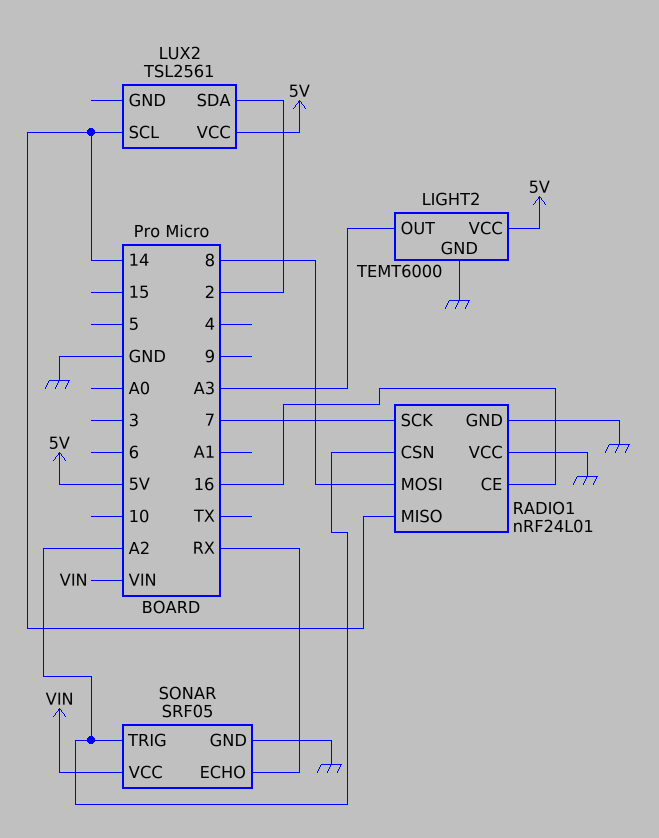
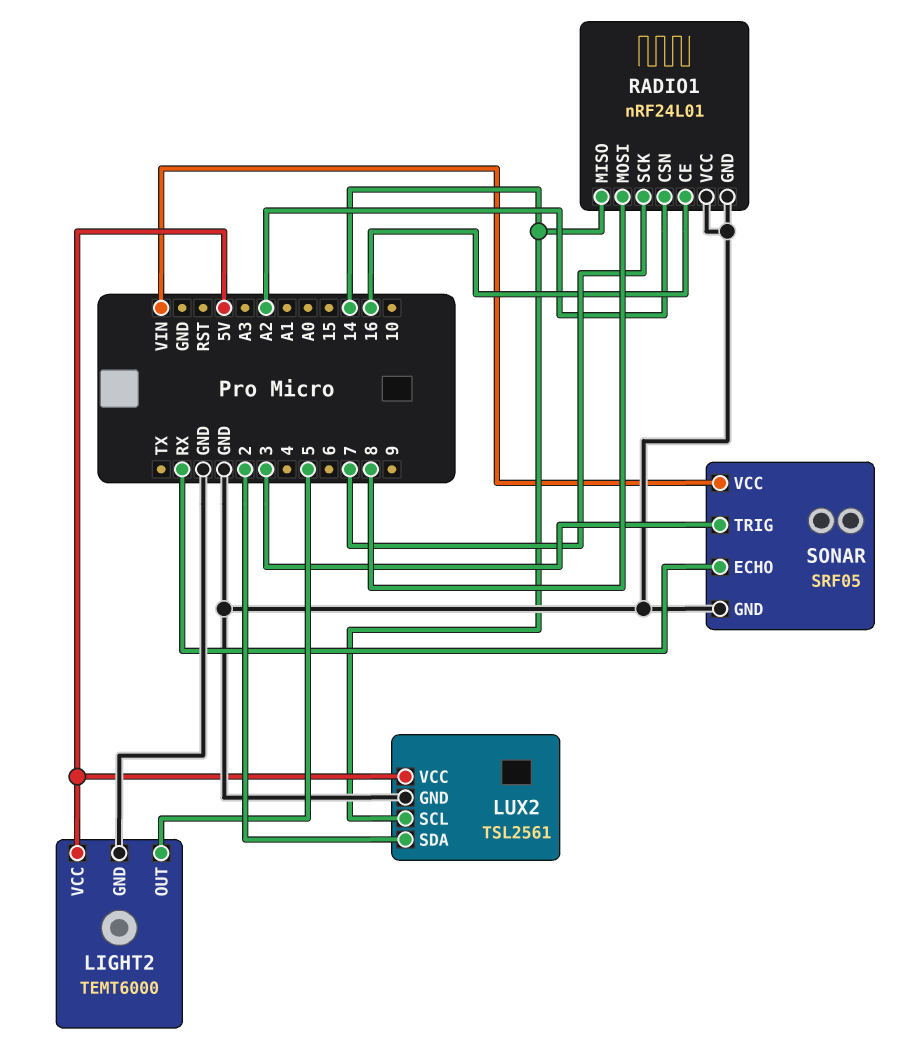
LIGHT2 pin OUT: A3 -> 5
LUX2 pin GND: none -> GND
SONAR pin TRIG: A2 -> 3

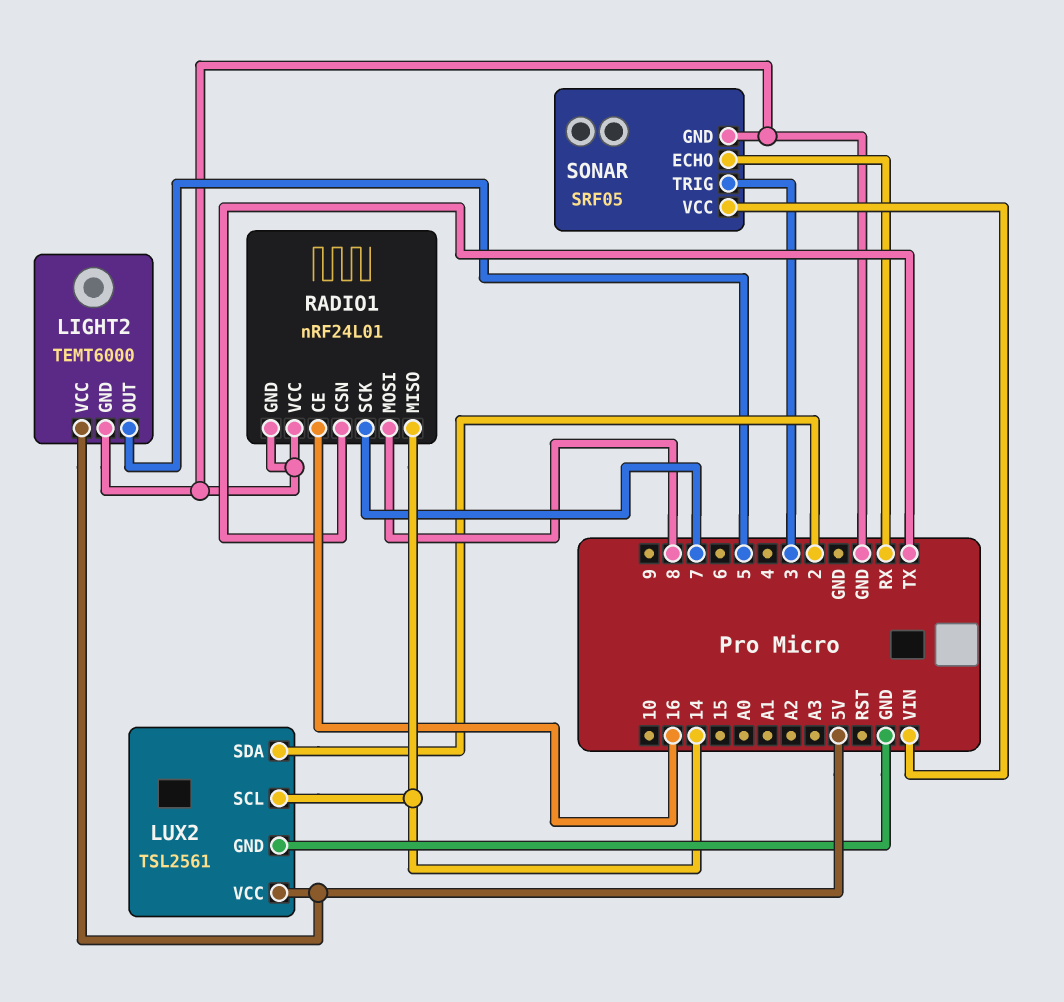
RADIO1 pin CSN: A2 -> TX

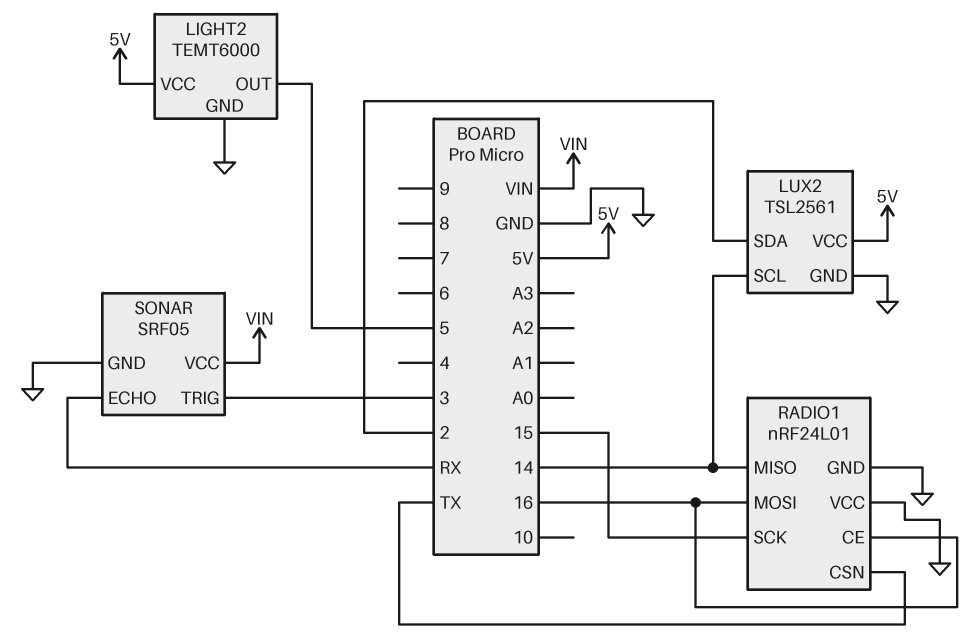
RADIO1 pin MOSI: 8 -> 16
RADIO1 pin SCK: 7 -> 15

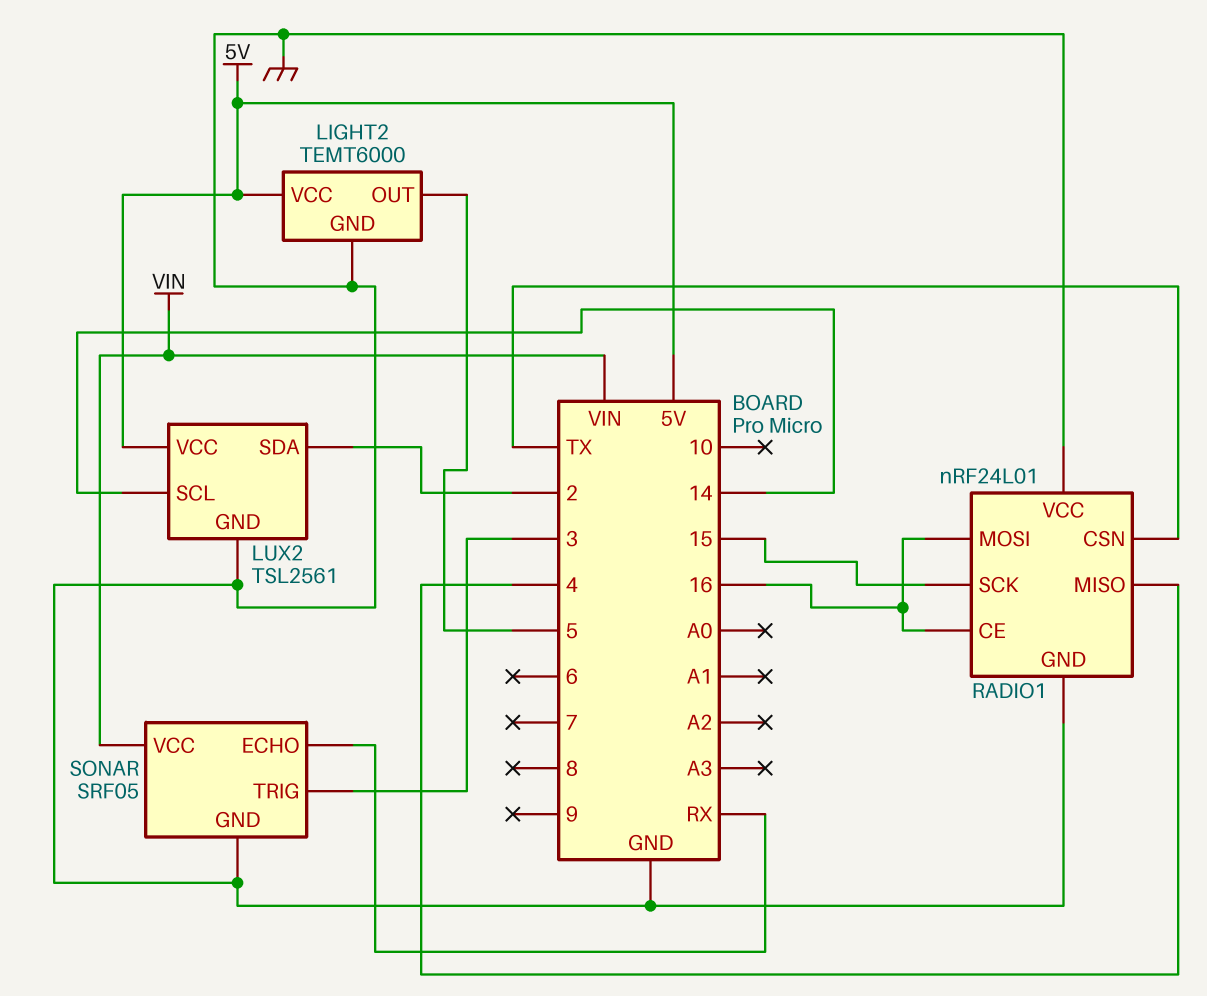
RADIO1 pin MISO: 14 -> 4

